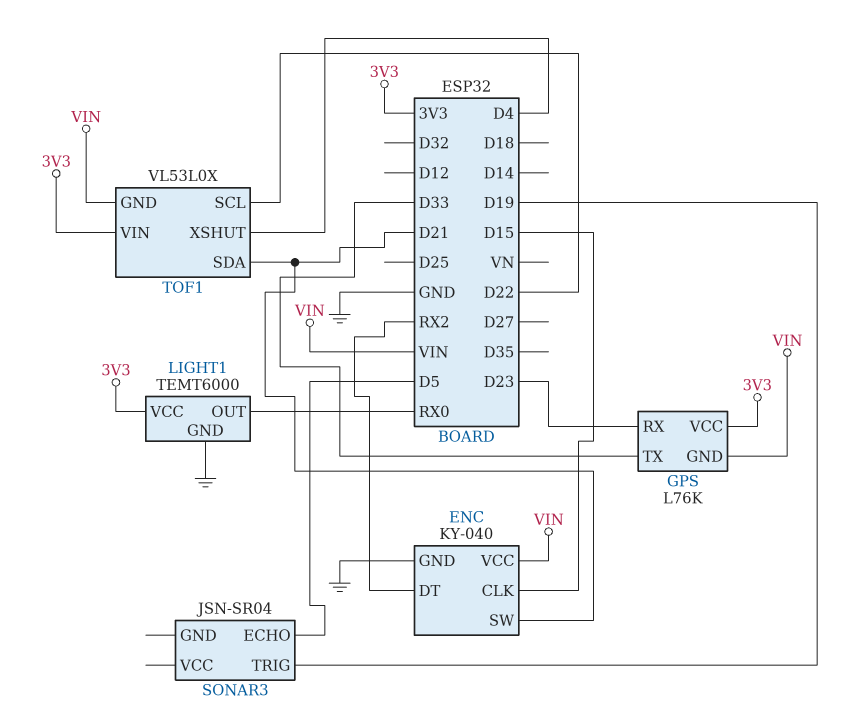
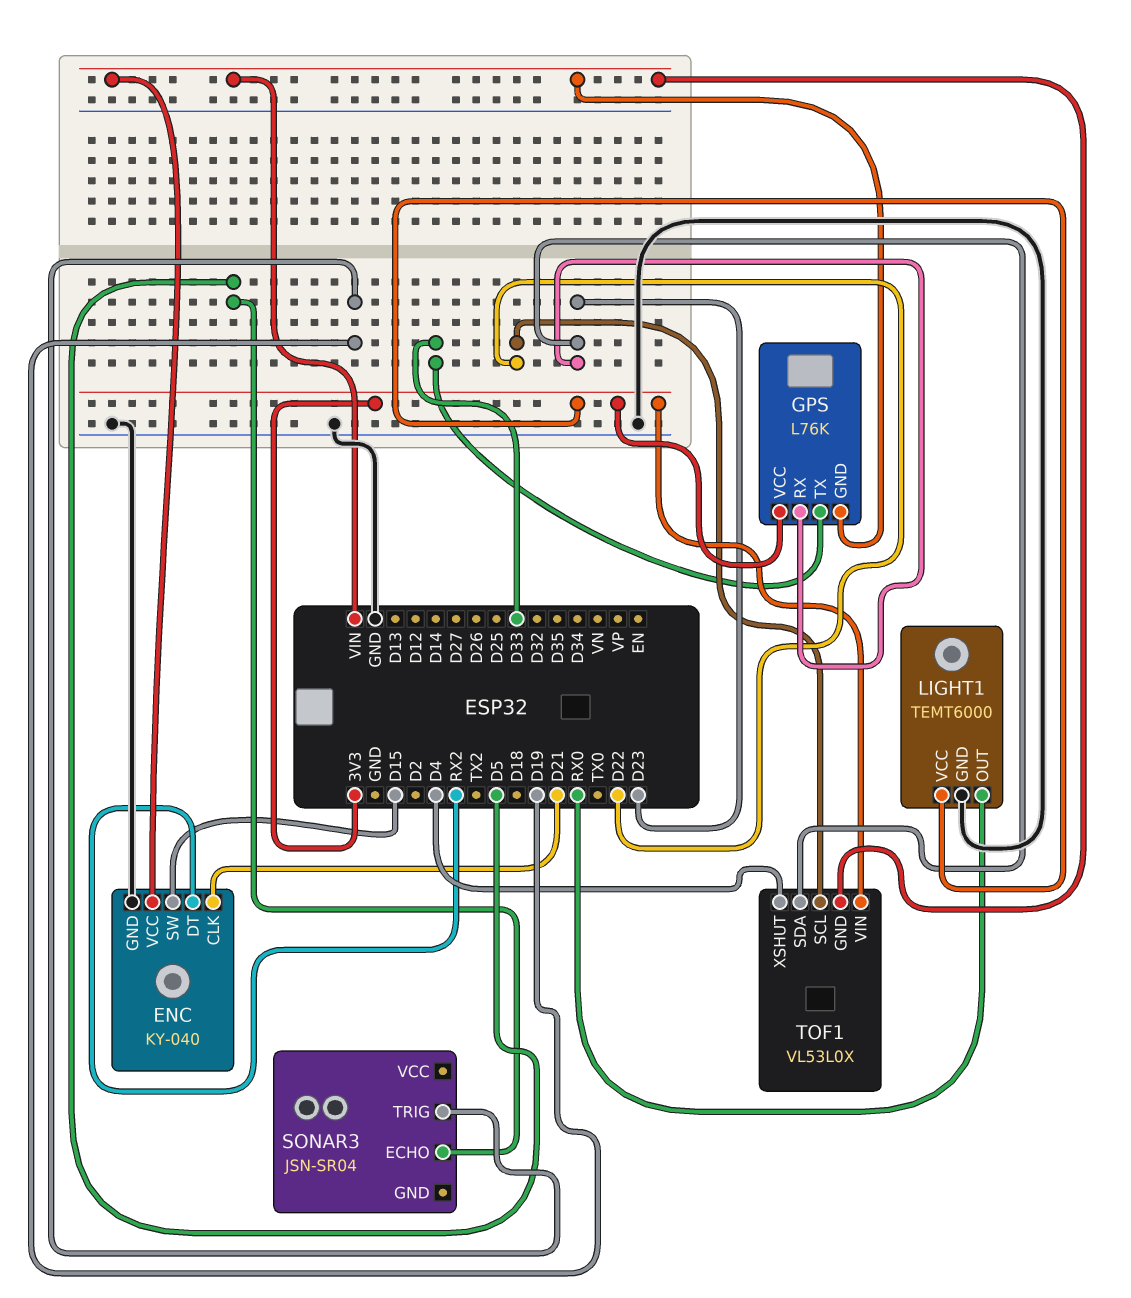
ENC pin CLK: D15 -> D21
ENC pin SW: D21 -> D15
TOF1 pin SDA: D21 -> D23

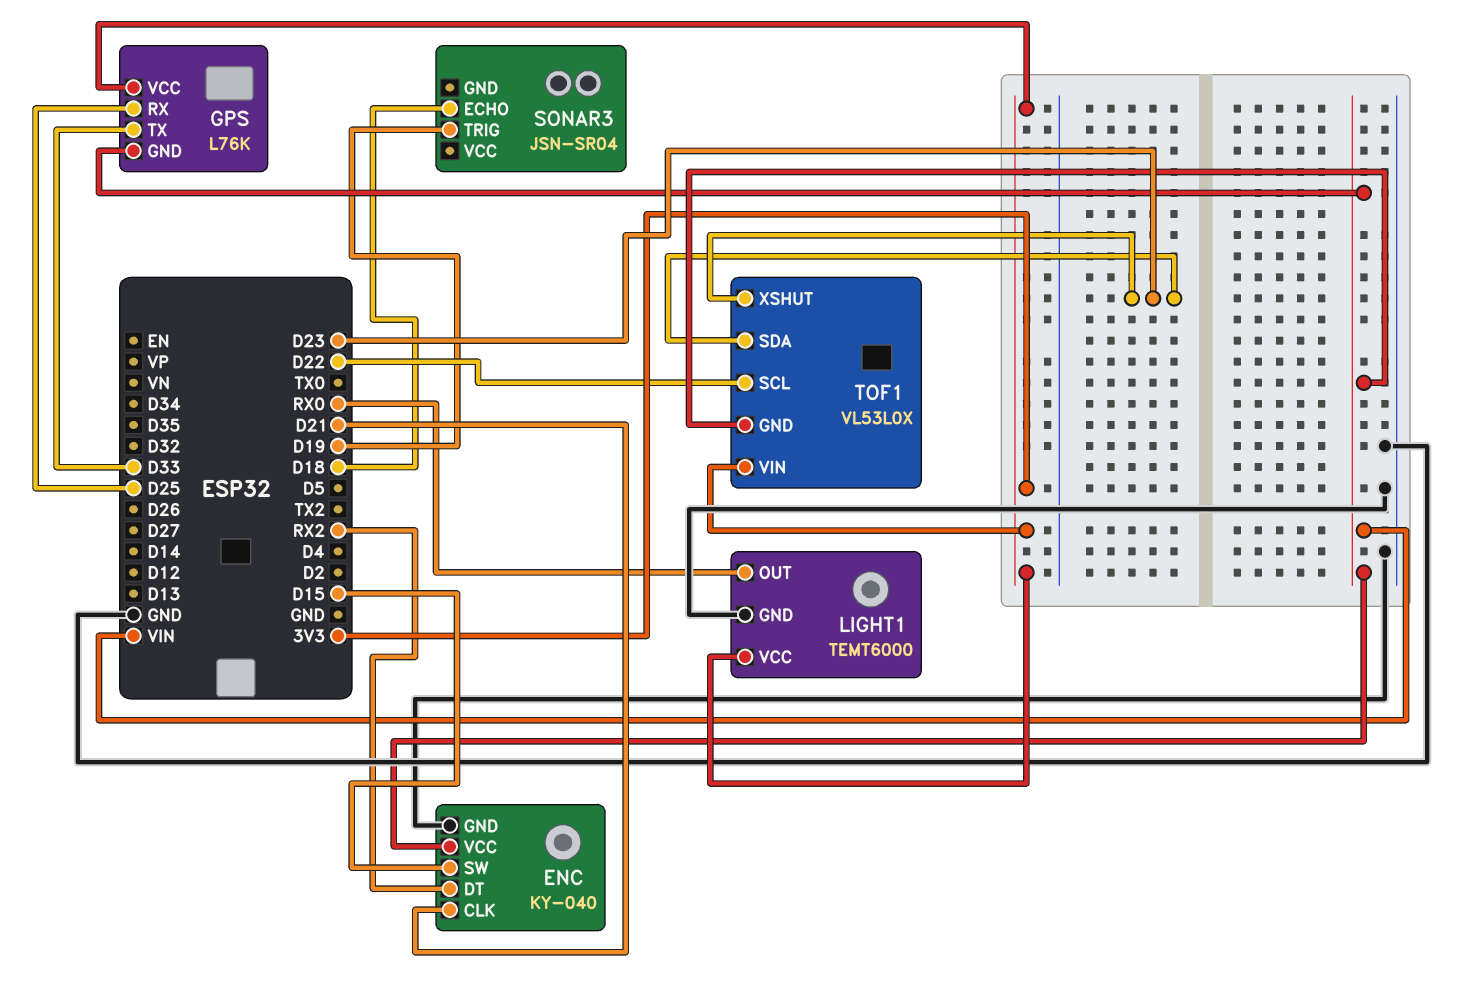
GPS pin RX: D23 -> D25
SONAR3 pin ECHO: D5 -> D18
TOF1 pin XSHUT: D4 -> D23

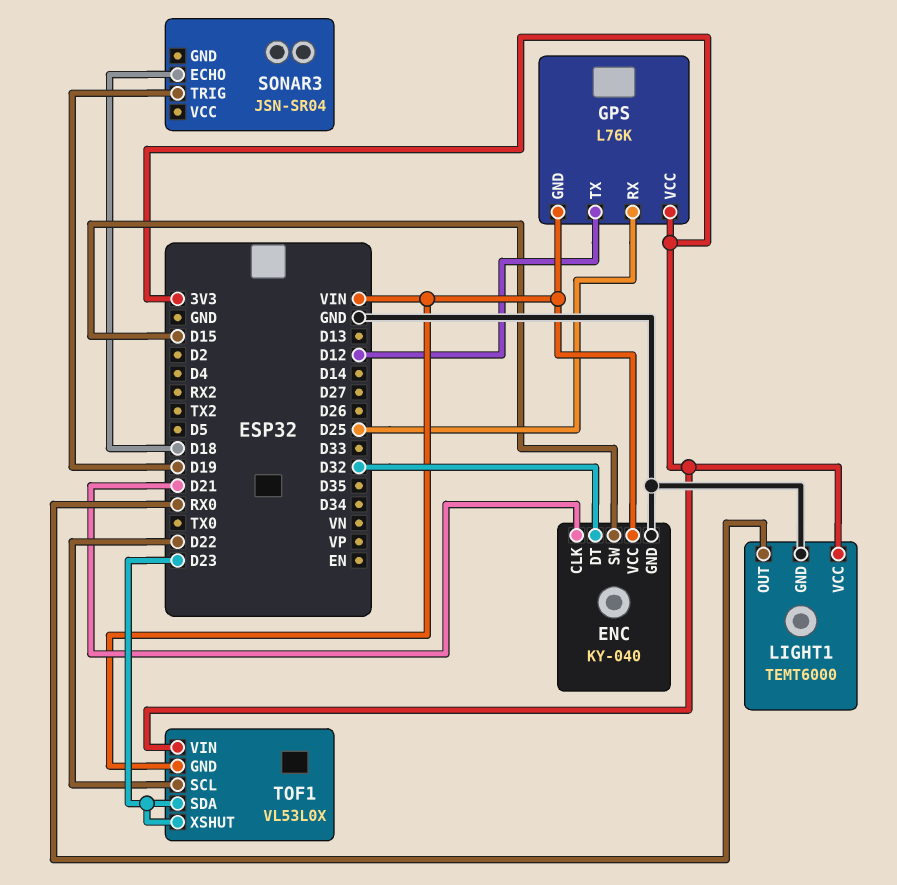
ENC pin DT: RX2 -> D32
GPS pin TX: D33 -> D12

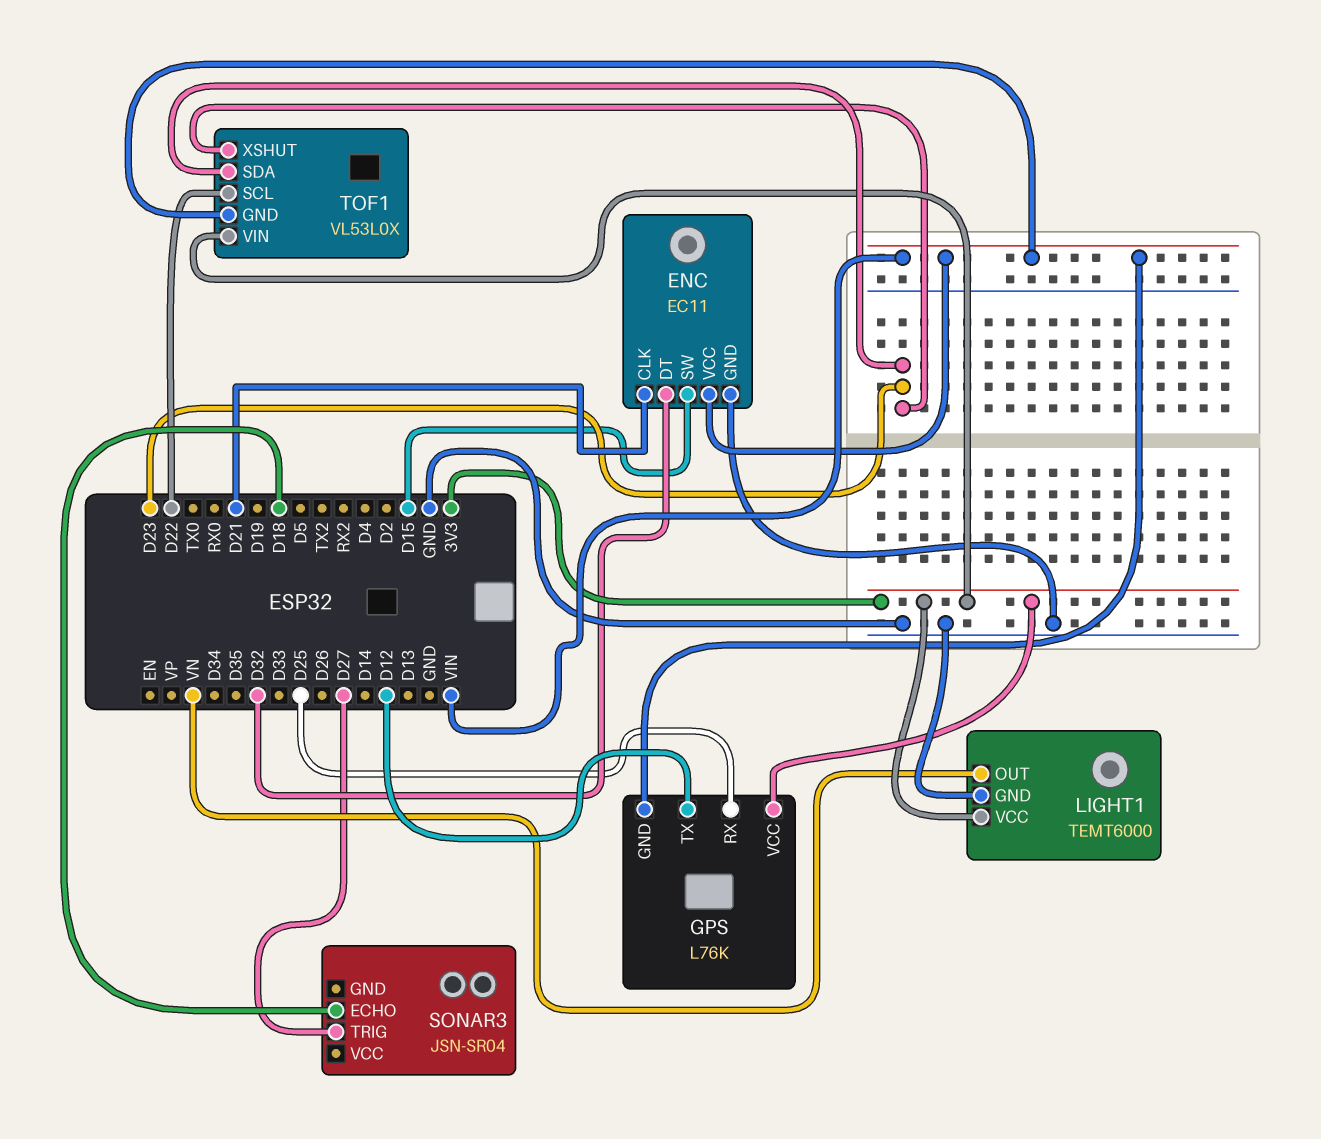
ENC: KY-040 -> EC11
LIGHT1 pin OUT: RX0 -> VN
SONAR3 pin TRIG: D19 -> D27

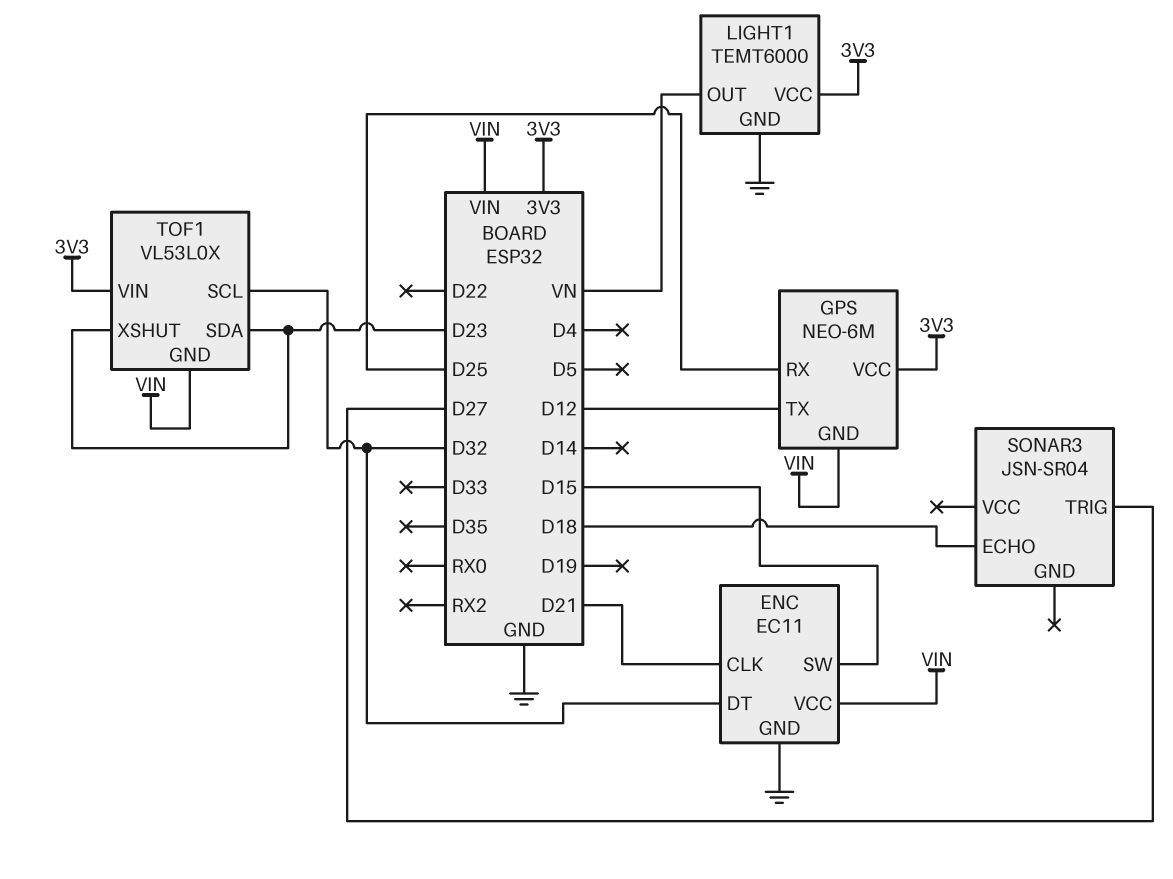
GPS: L76K -> NEO-6M
TOF1 pin SCL: D22 -> D32

